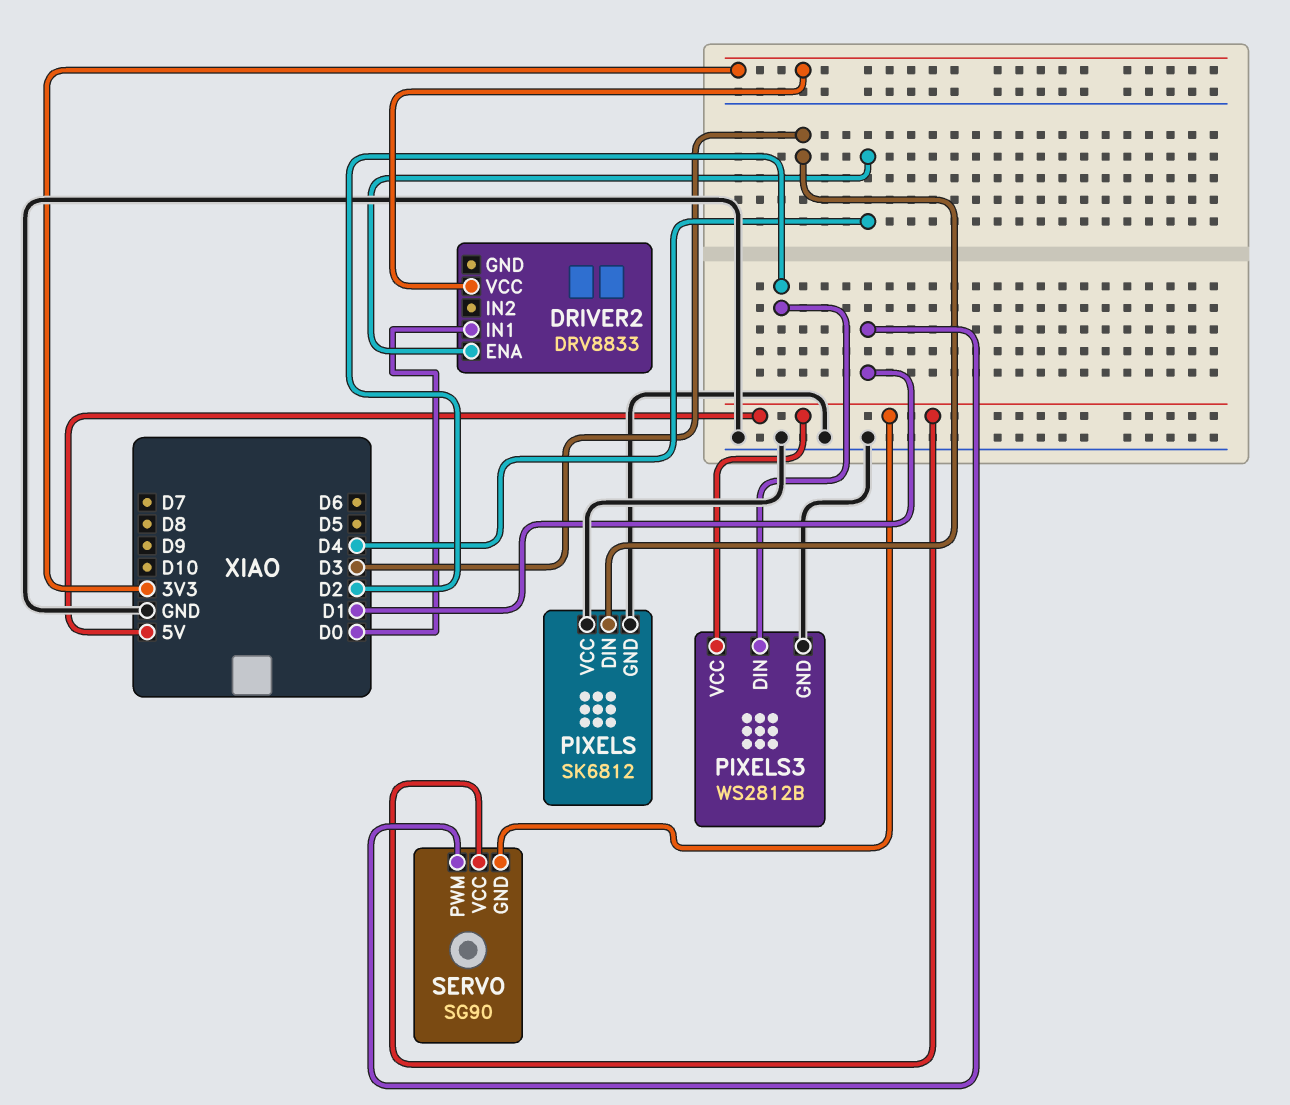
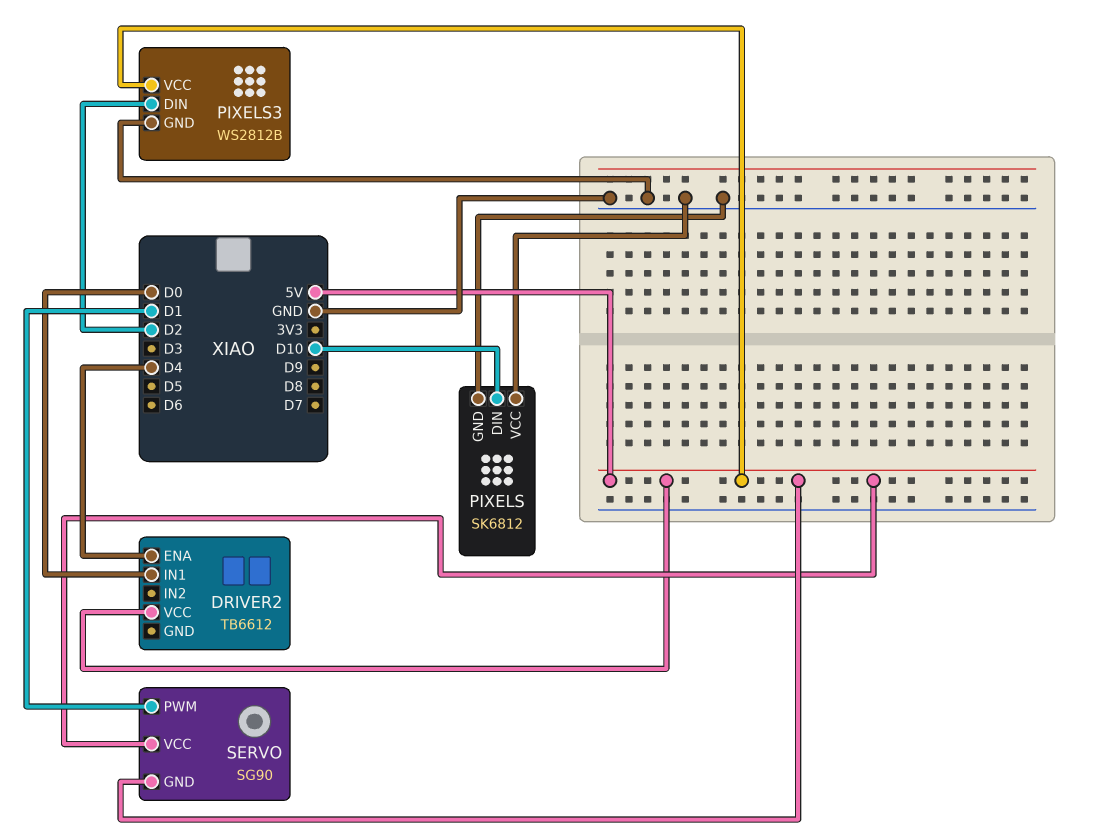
DRIVER2: DRV8833 -> TB6612
DRIVER2 pin VCC: 3V3 -> 5V
PIXELS pin DIN: D3 -> D10

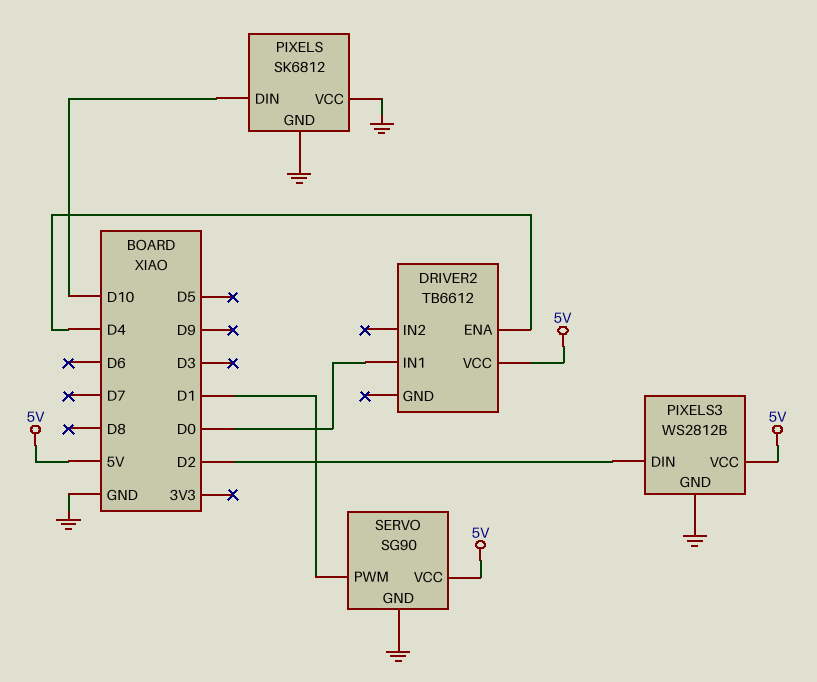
SERVO pin GND: 5V -> GND

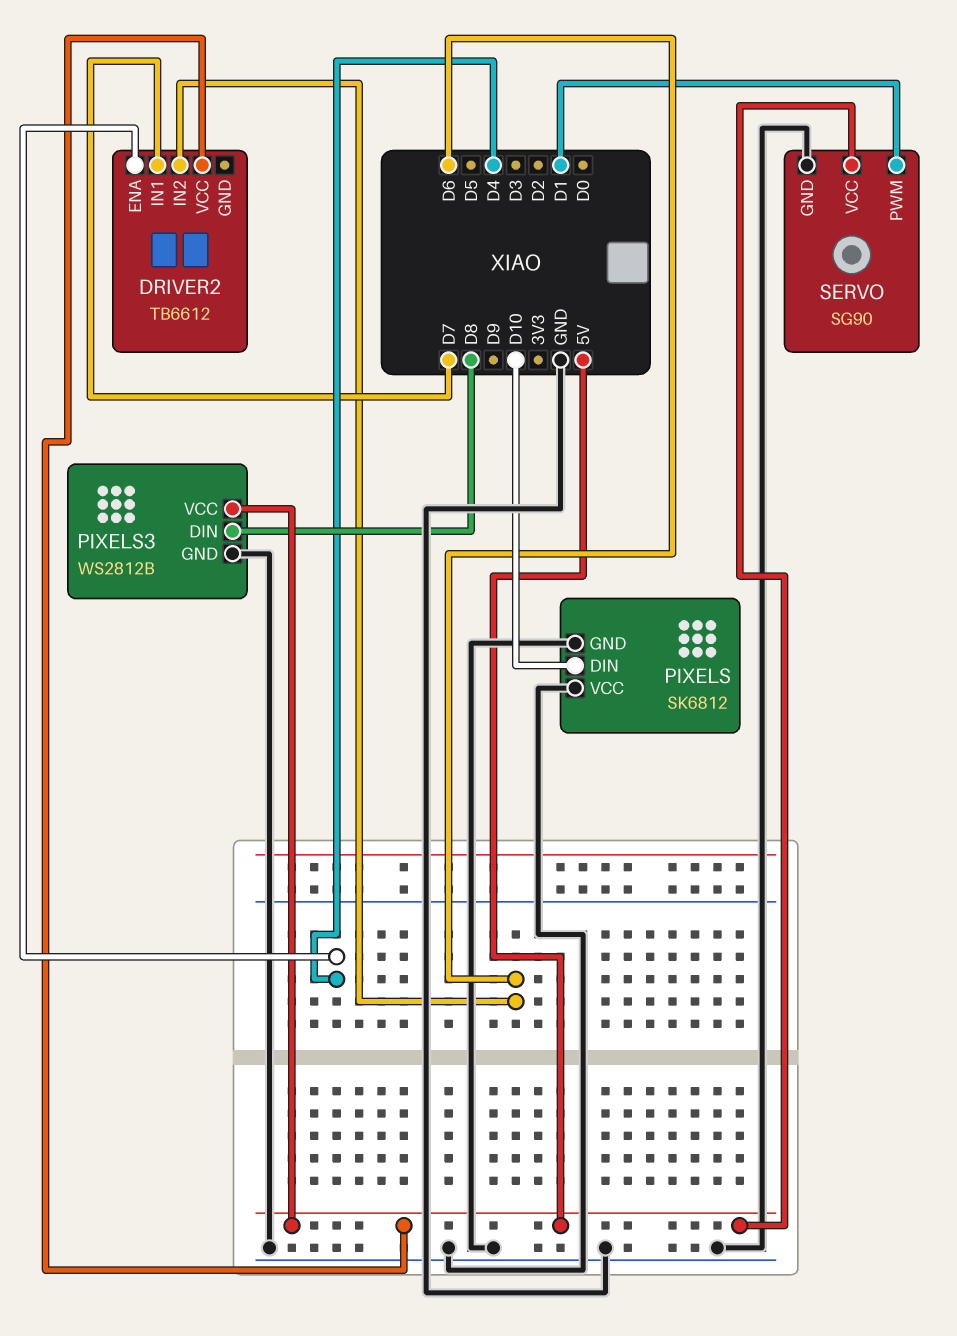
DRIVER2 pin IN1: D0 -> D7
DRIVER2 pin IN2: none -> D6
PIXELS3 pin DIN: D2 -> D8

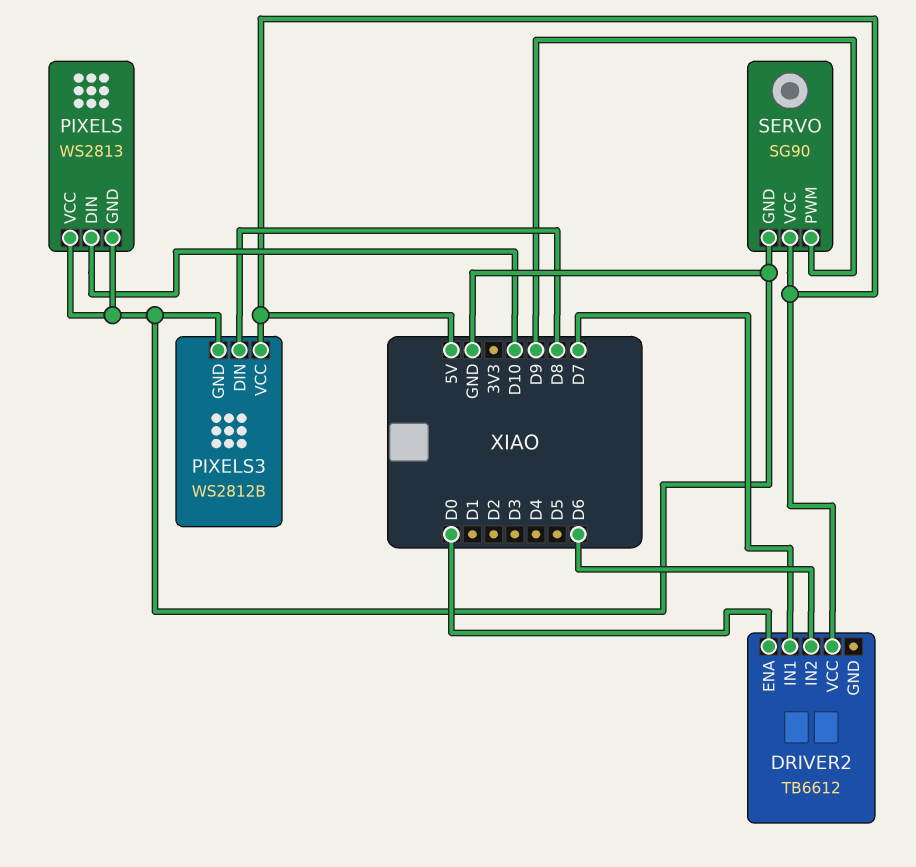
DRIVER2 pin ENA: D4 -> D0
PIXELS: SK6812 -> WS2813
SERVO pin PWM: D1 -> D9

